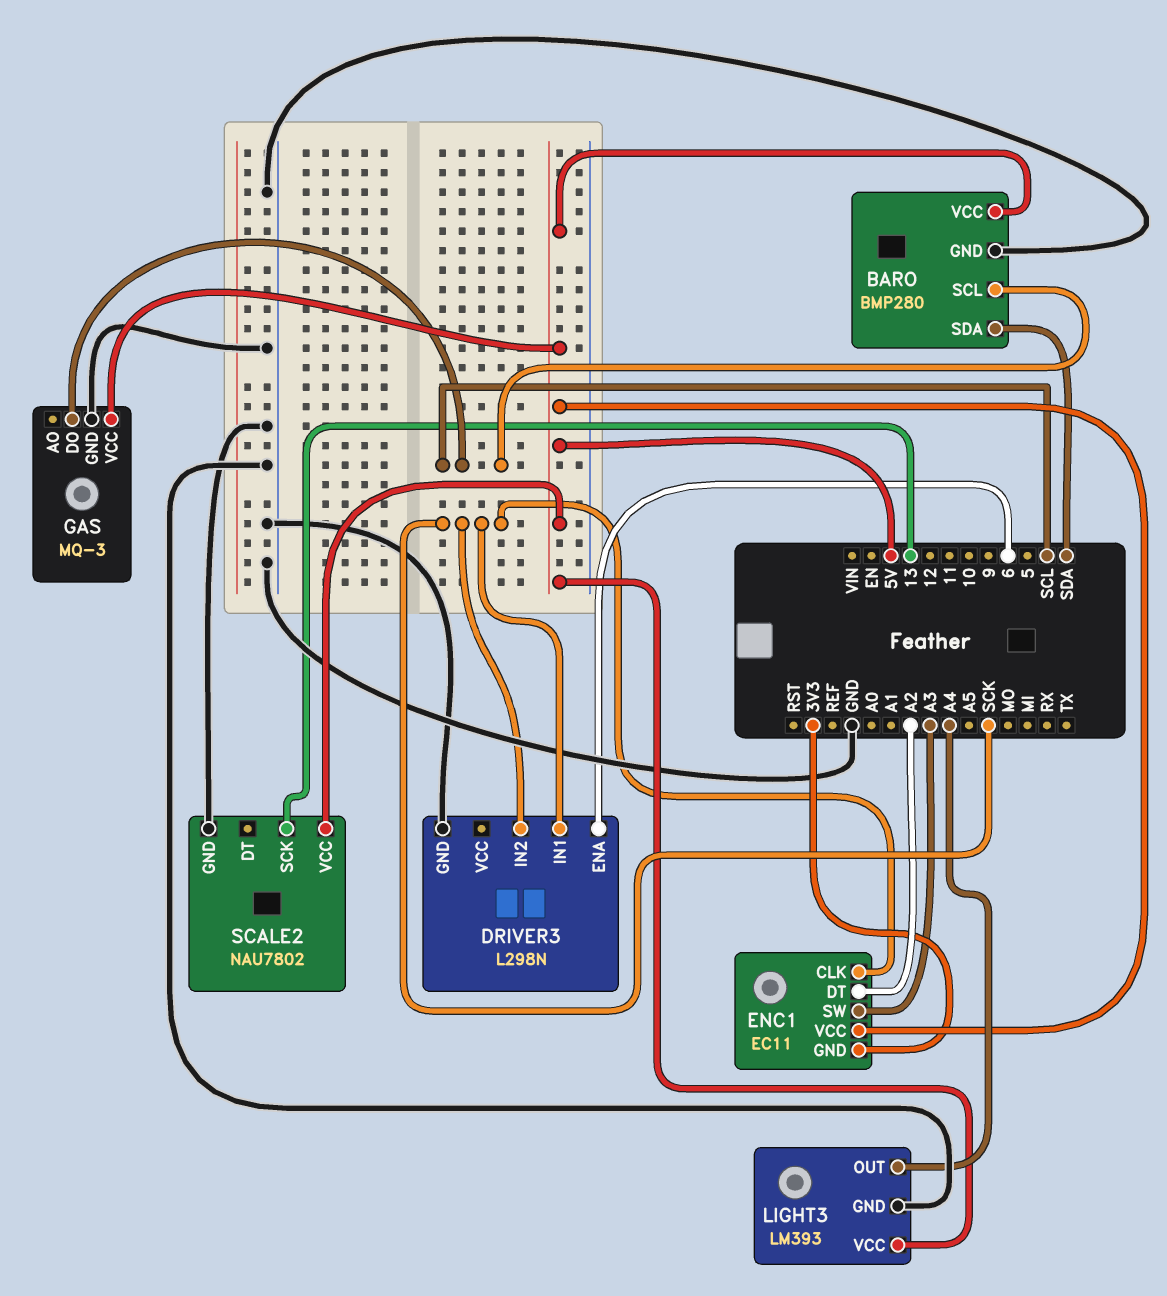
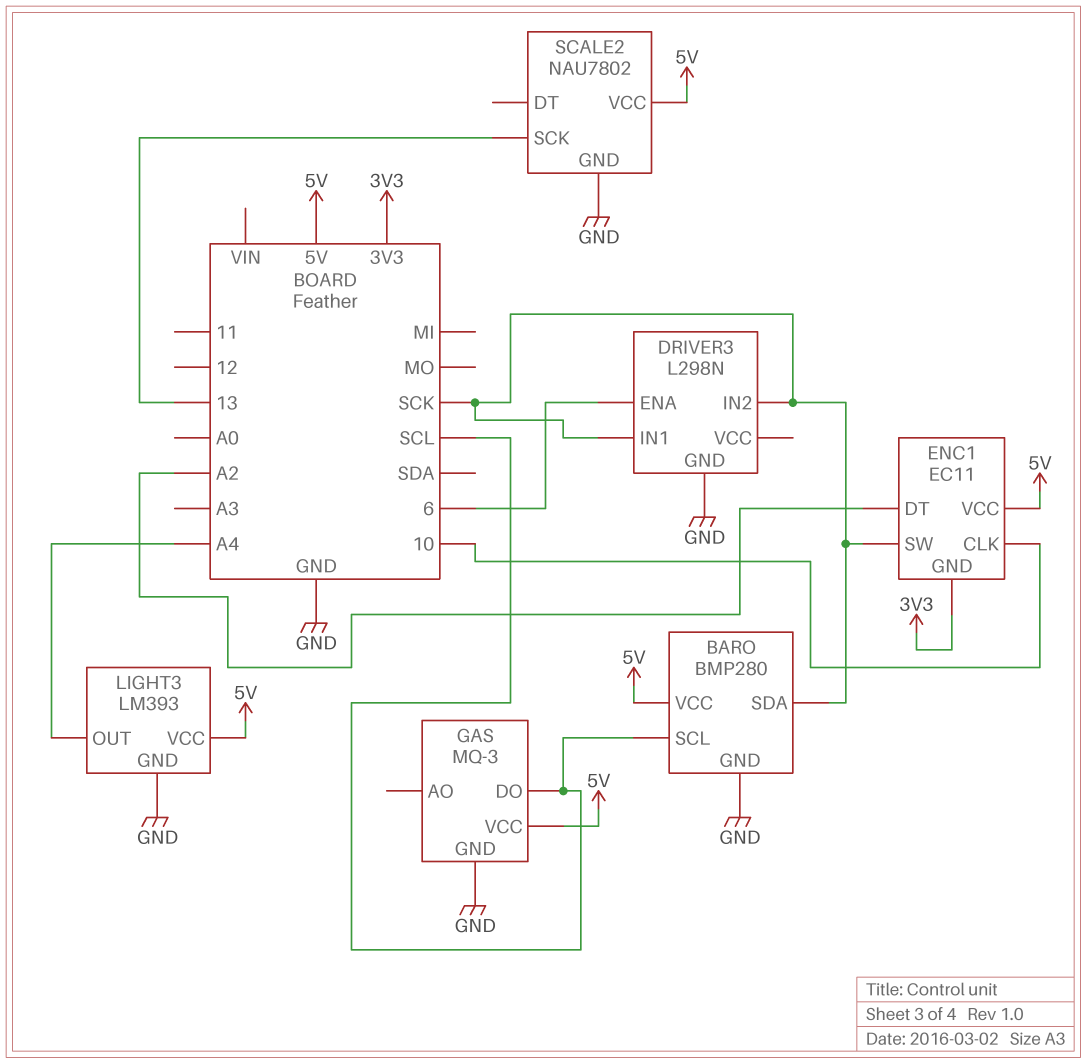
BARO pin SDA: SDA -> SCK
ENC1 pin CLK: SCK -> 10
ENC1 pin SW: A3 -> SCK

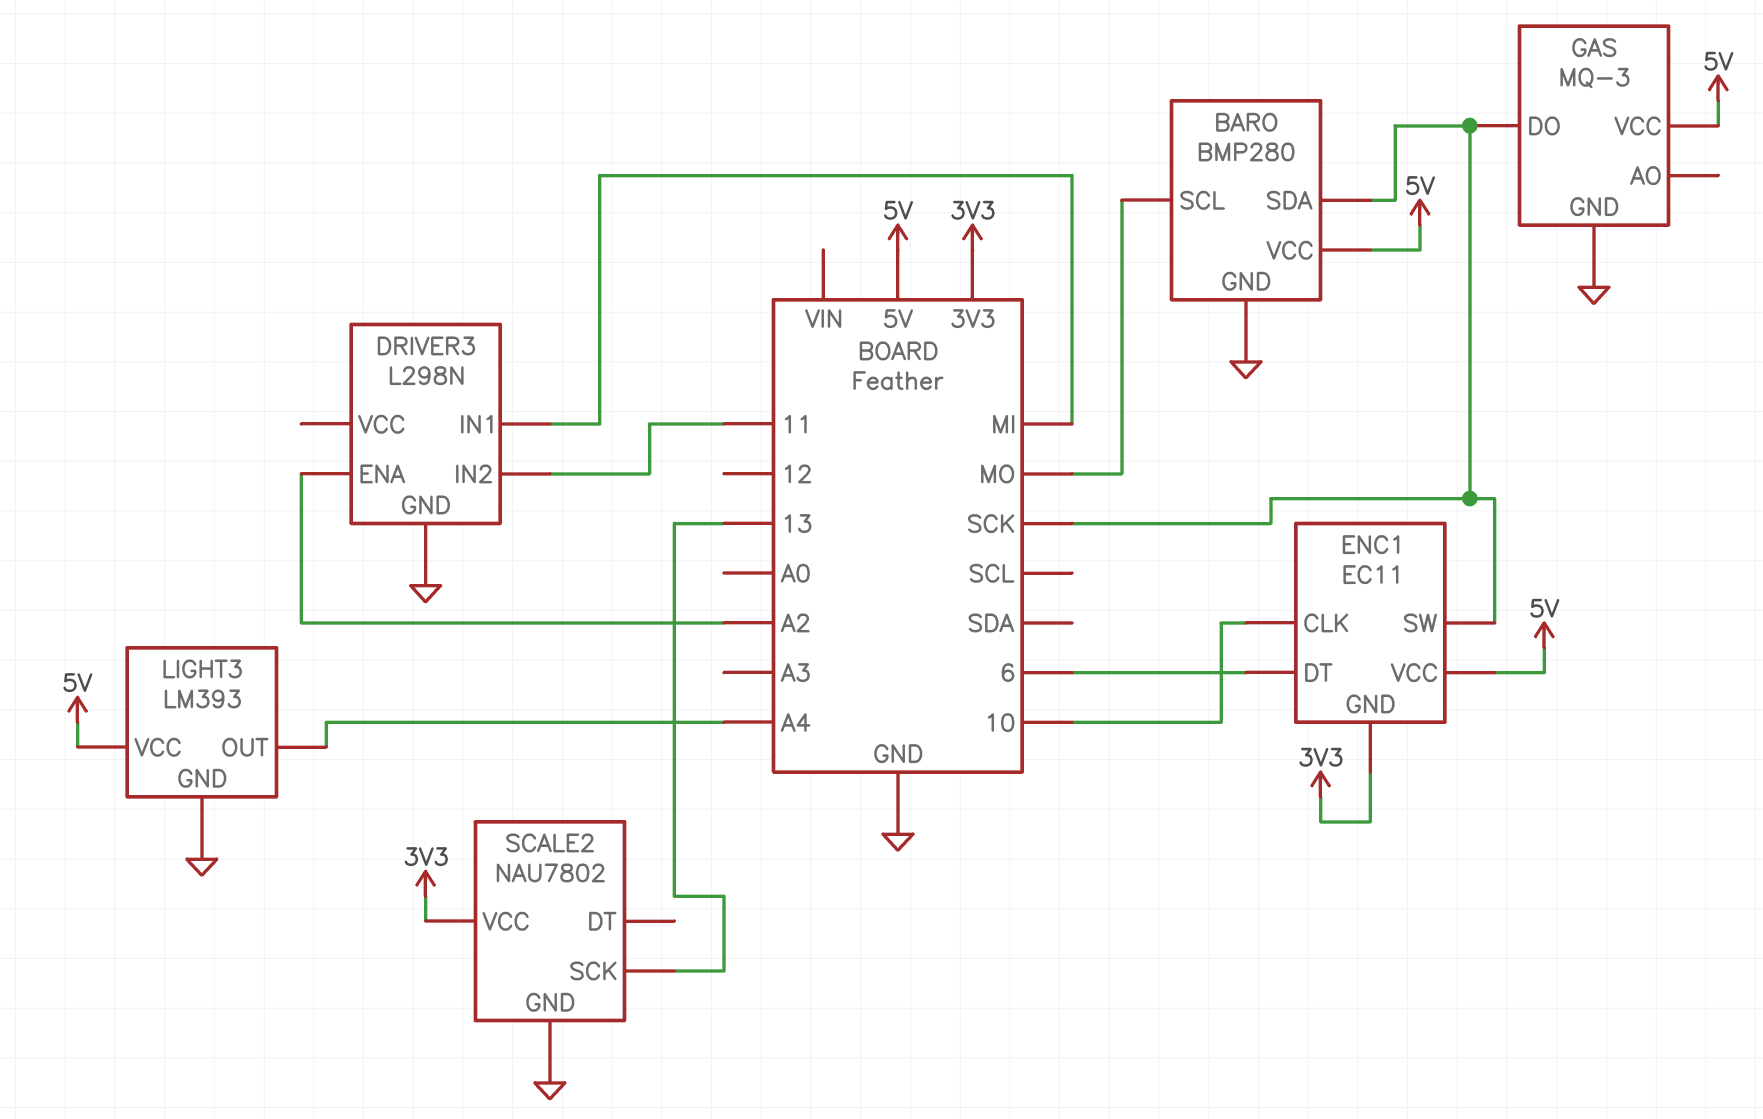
BARO pin SCL: SCL -> MO
DRIVER3 pin ENA: 6 -> A2
DRIVER3 pin IN1: SCK -> MI
DRIVER3 pin IN2: SCK -> 11
ENC1 pin DT: A2 -> 6
GAS pin DO: SCL -> SCK
SCALE2 pin VCC: 5V -> 3V3

